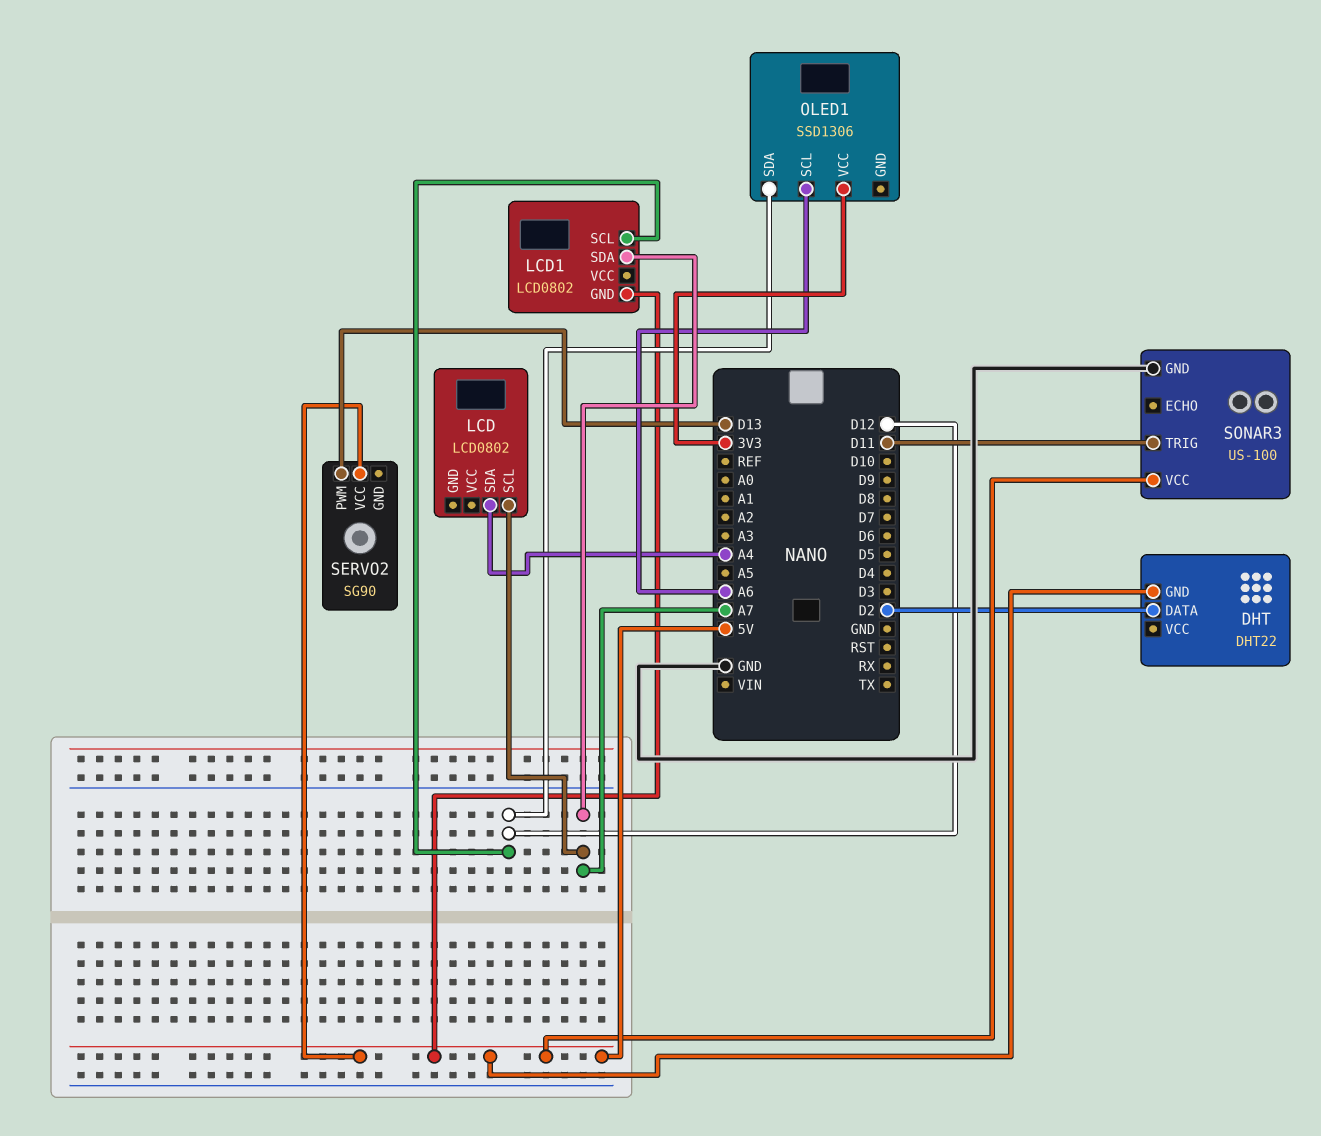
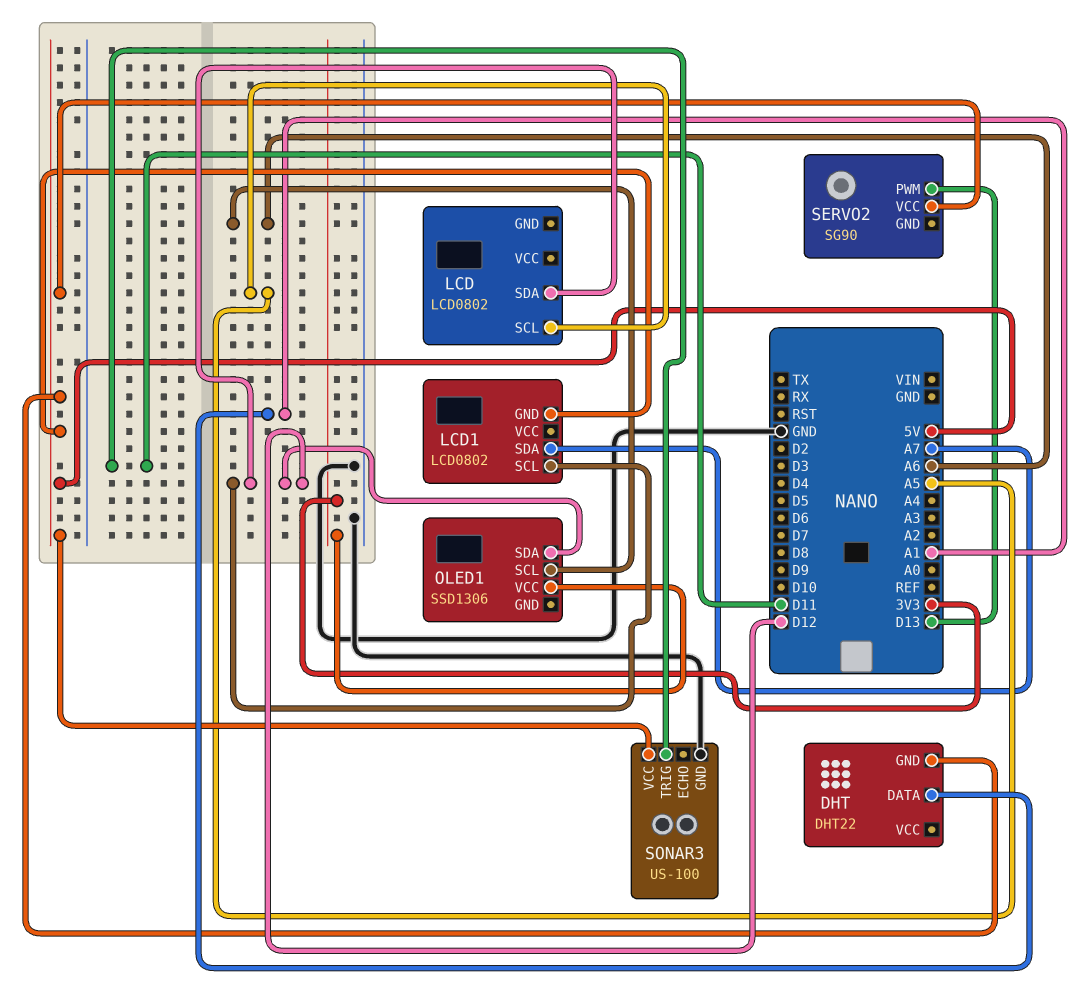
DHT pin DATA: D2 -> A1
LCD pin SCL: A7 -> A5
LCD pin SDA: A4 -> D12

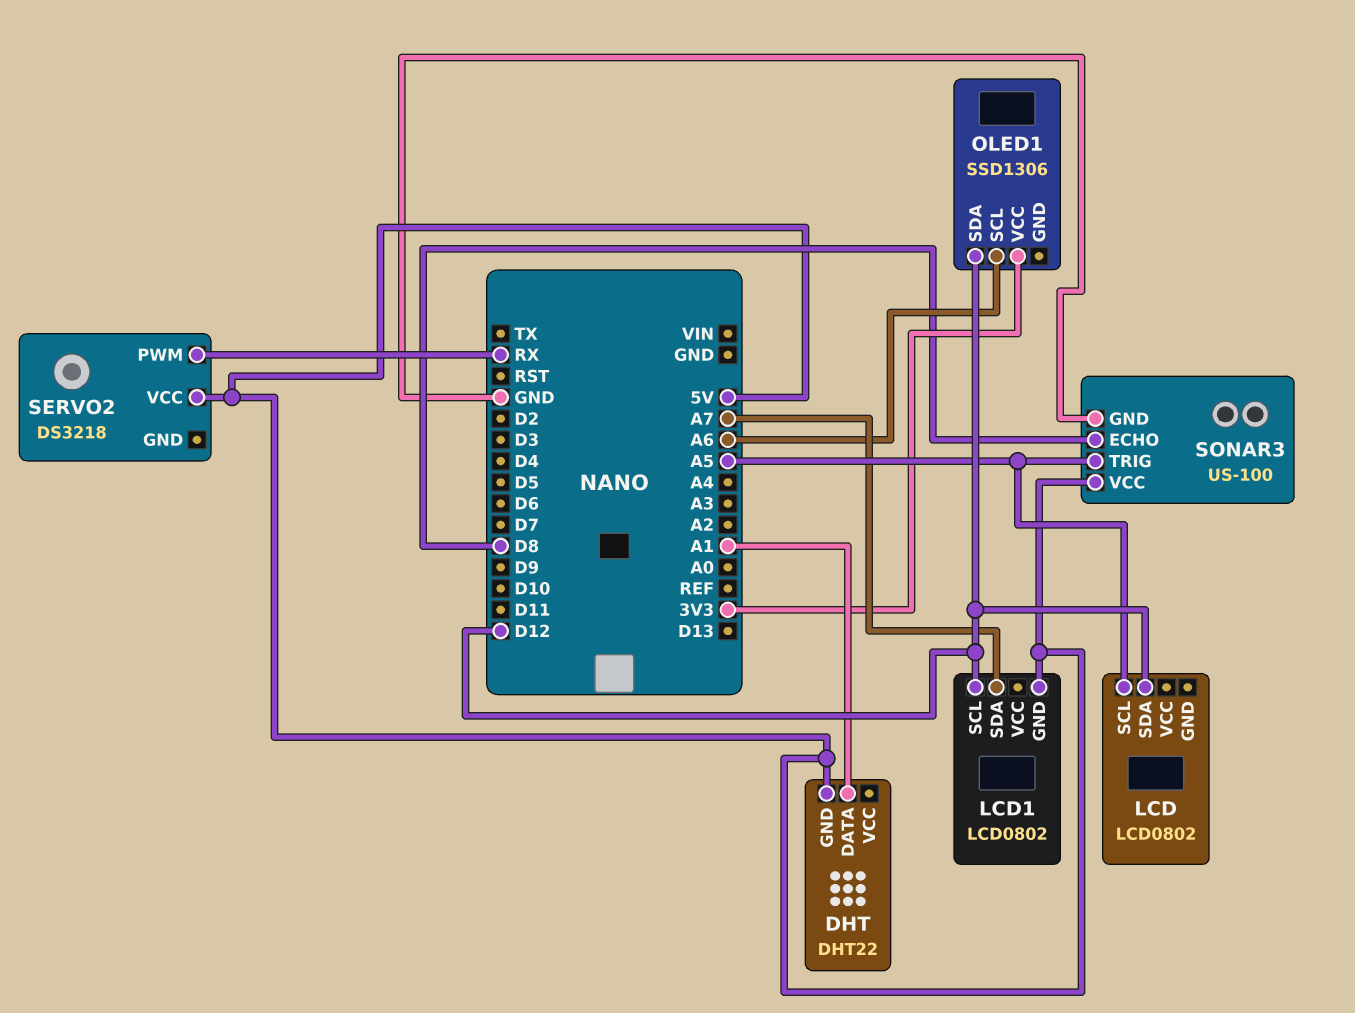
SERVO2: SG90 -> DS3218
SERVO2 pin PWM: D13 -> RX
SONAR3 pin ECHO: none -> D8
SONAR3 pin TRIG: D11 -> A5

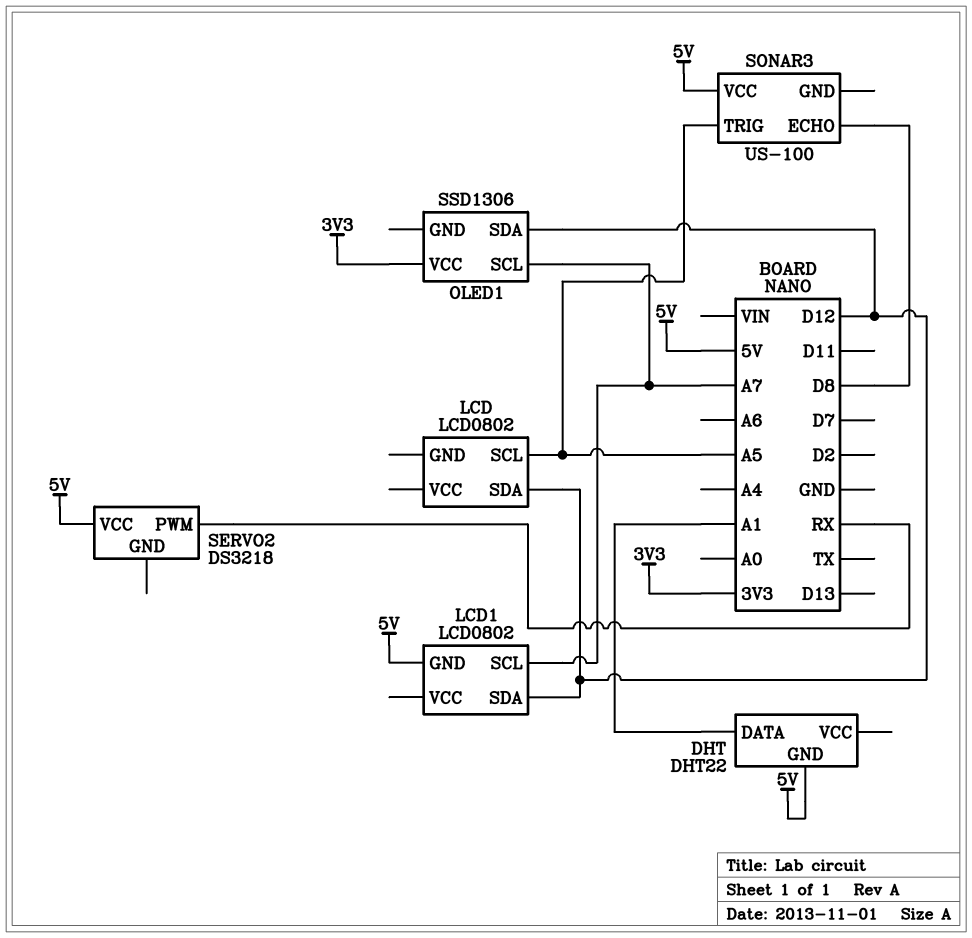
LCD1 pin SCL: D12 -> A7
LCD1 pin SDA: A7 -> D12
OLED1 pin SCL: A6 -> A7
SONAR3 pin GND: GND -> none

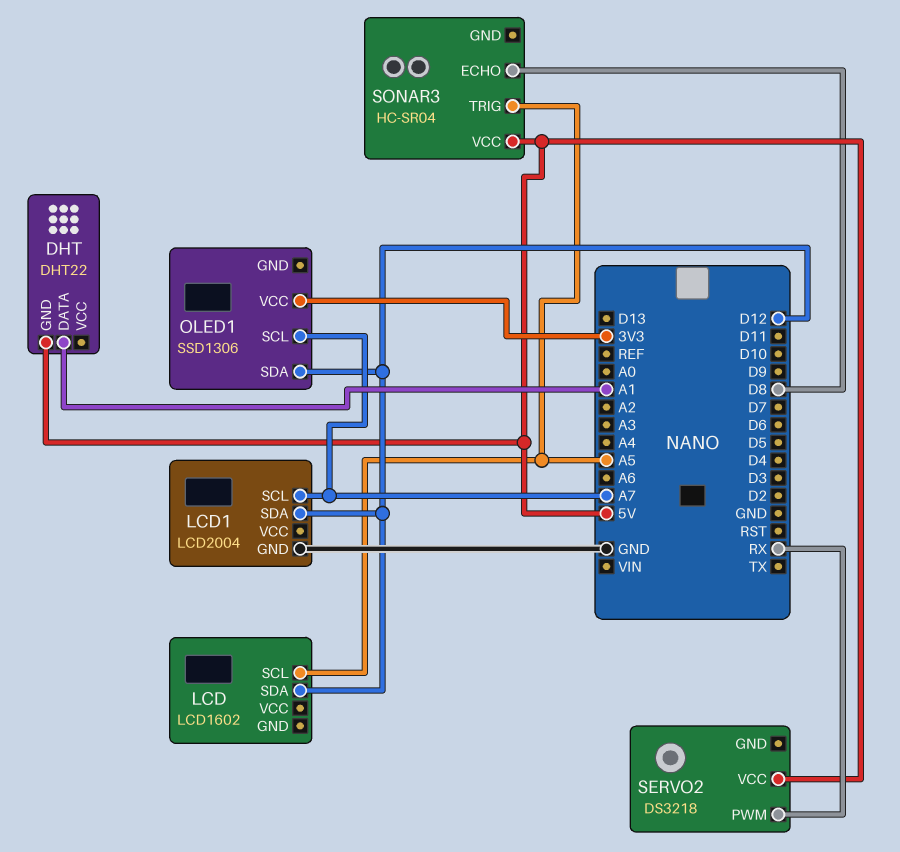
LCD: LCD0802 -> LCD1602
LCD1: LCD0802 -> LCD2004
LCD1 pin GND: 5V -> GND
SONAR3: US-100 -> HC-SR04

